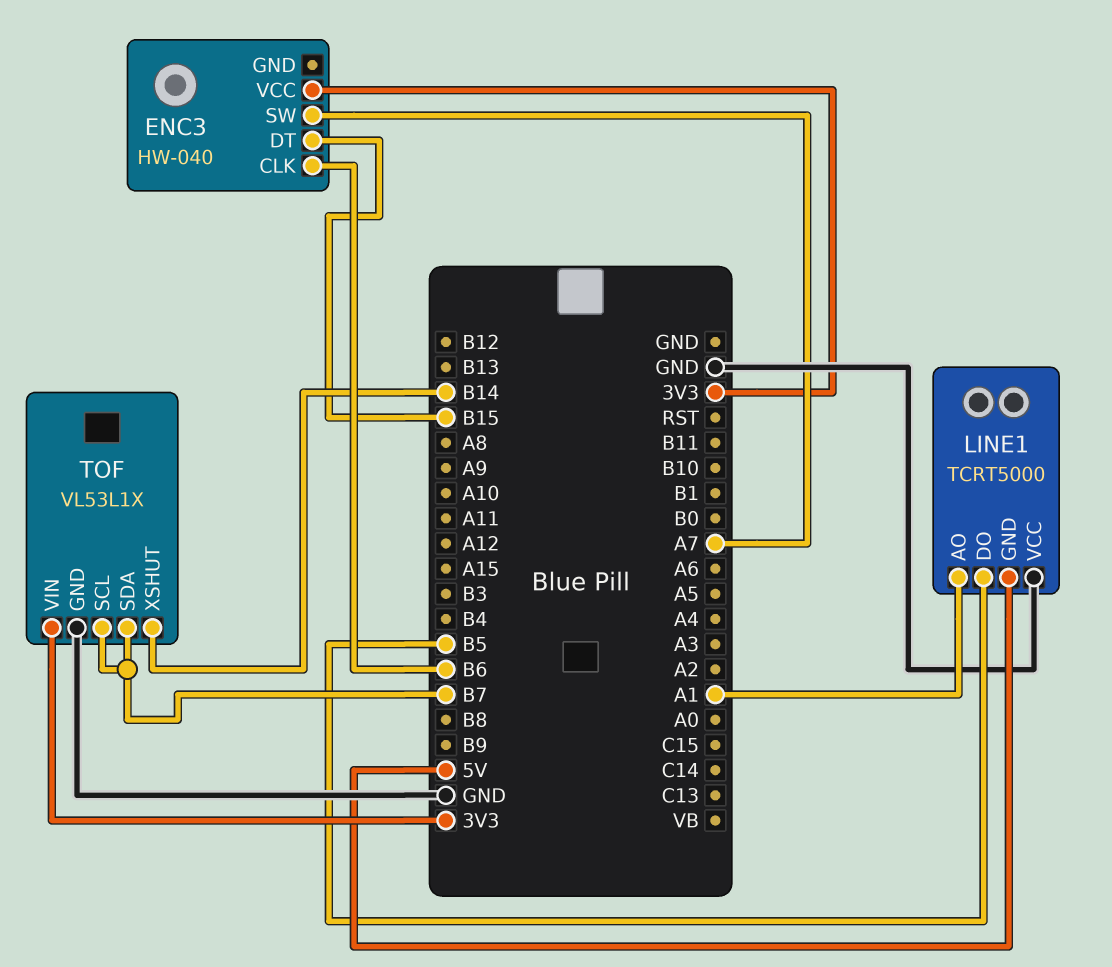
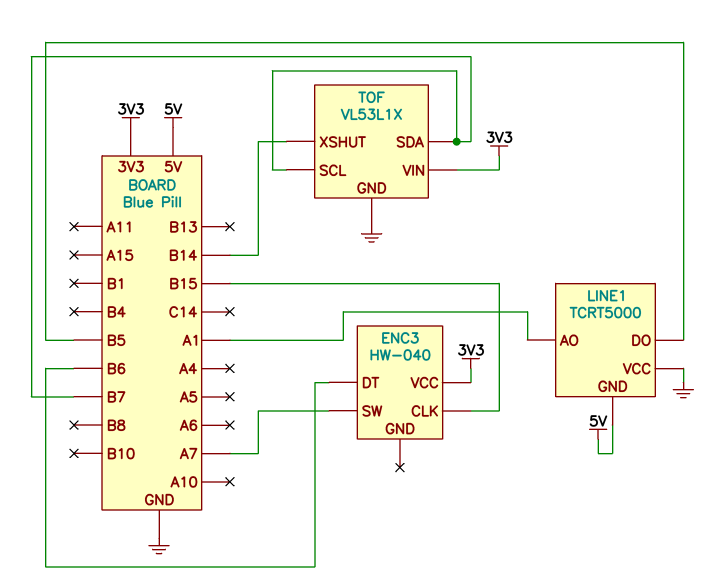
ENC3 pin CLK: B6 -> B15
ENC3 pin DT: B15 -> B6

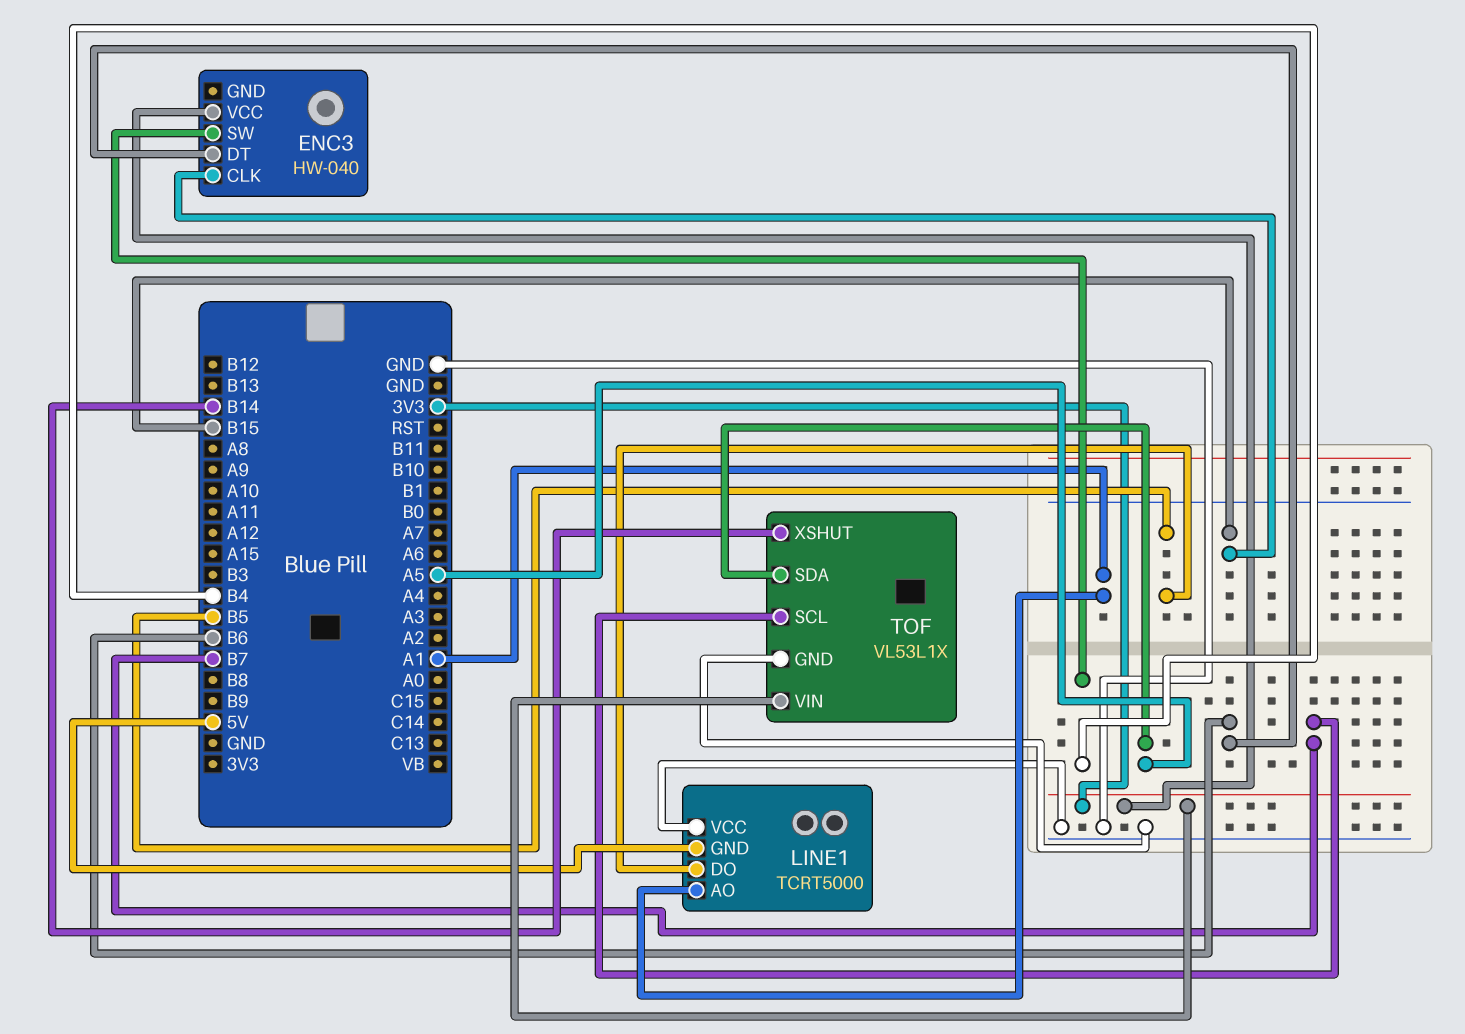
ENC3 pin SW: A7 -> B4
TOF pin SDA: B7 -> A5

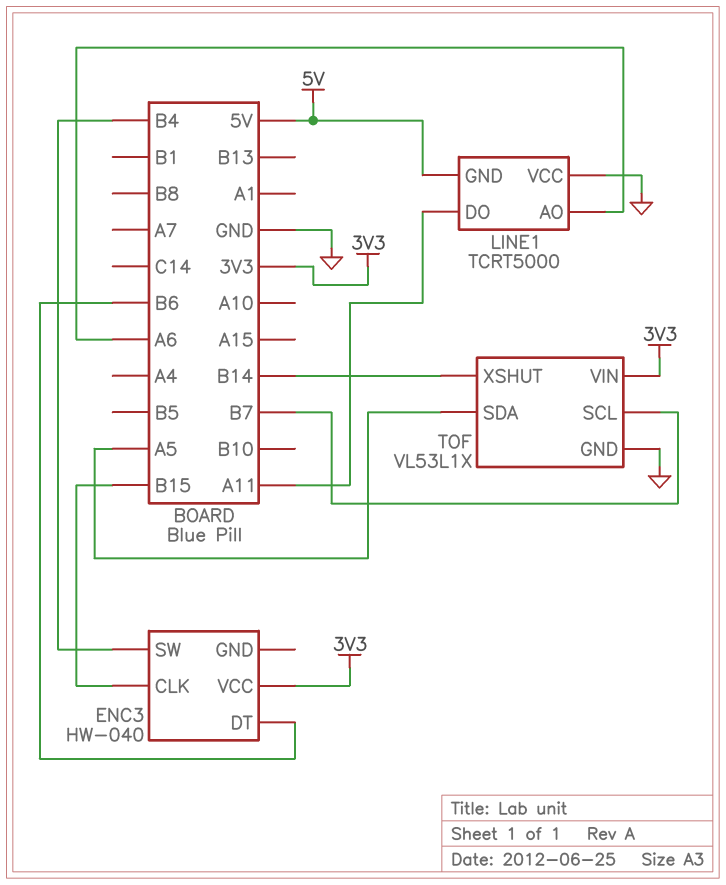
LINE1 pin AO: A1 -> A6
LINE1 pin DO: B5 -> A11

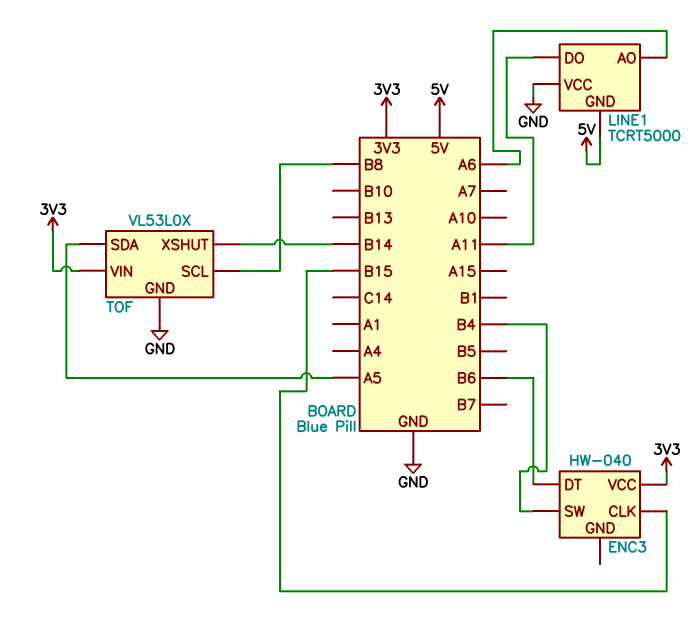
TOF: VL53L1X -> VL53L0X
TOF pin SCL: B7 -> B8

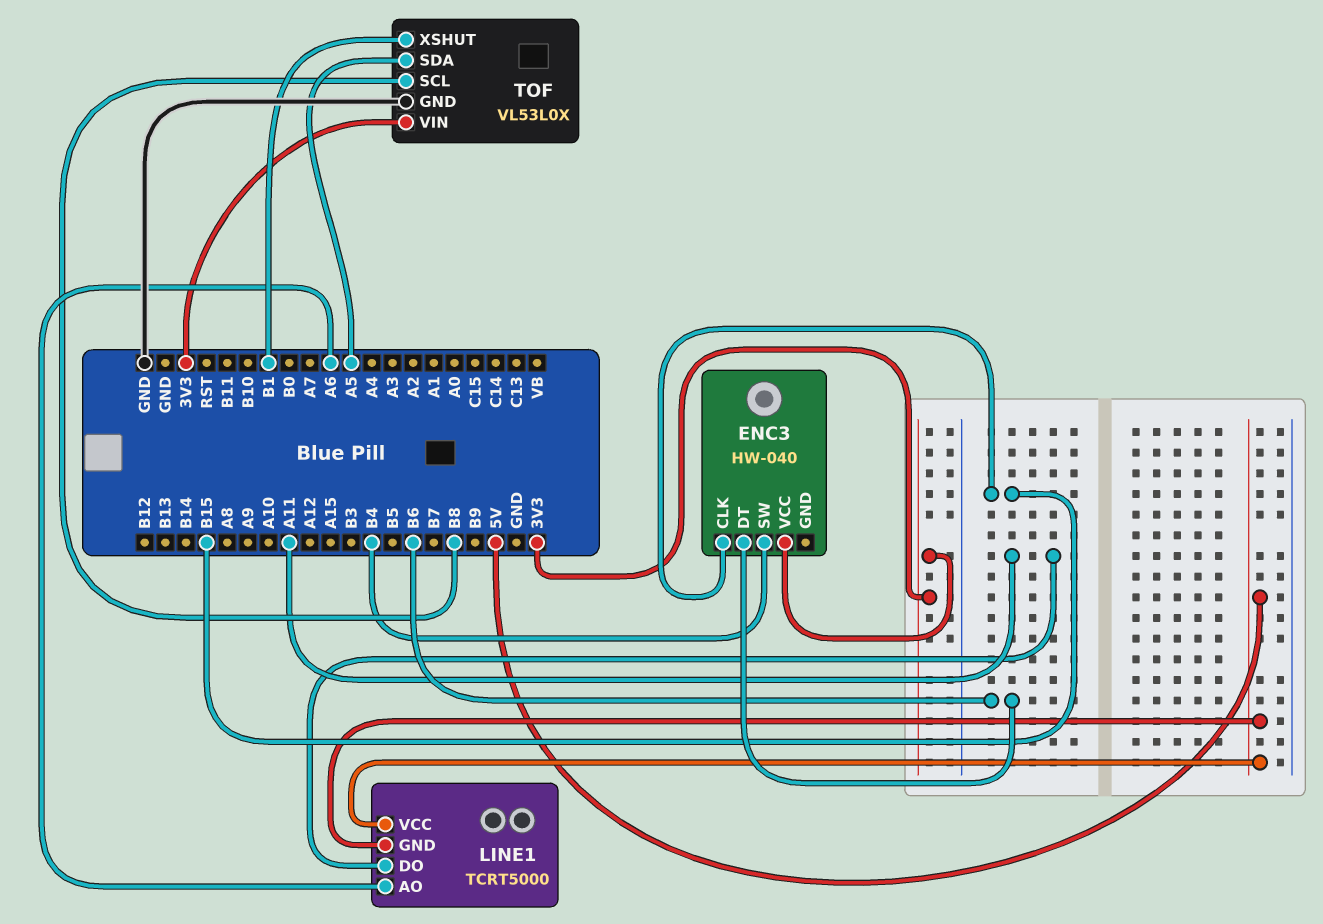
LINE1 pin VCC: GND -> 5V
TOF pin XSHUT: B14 -> B1

